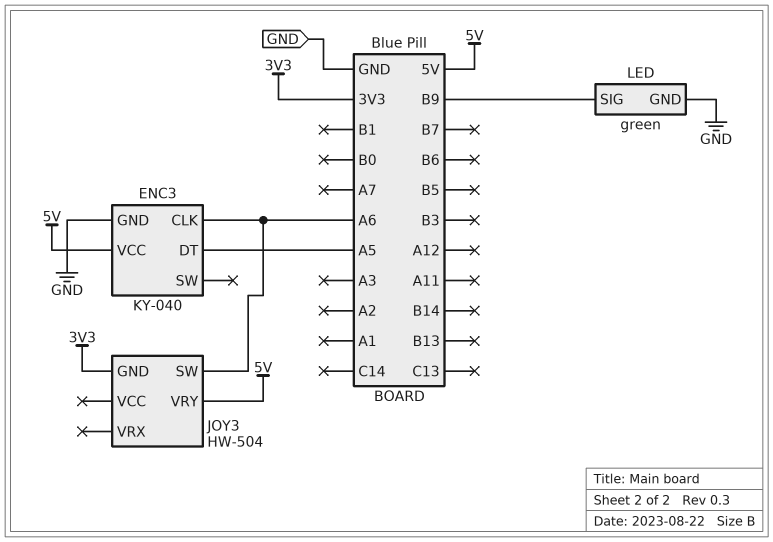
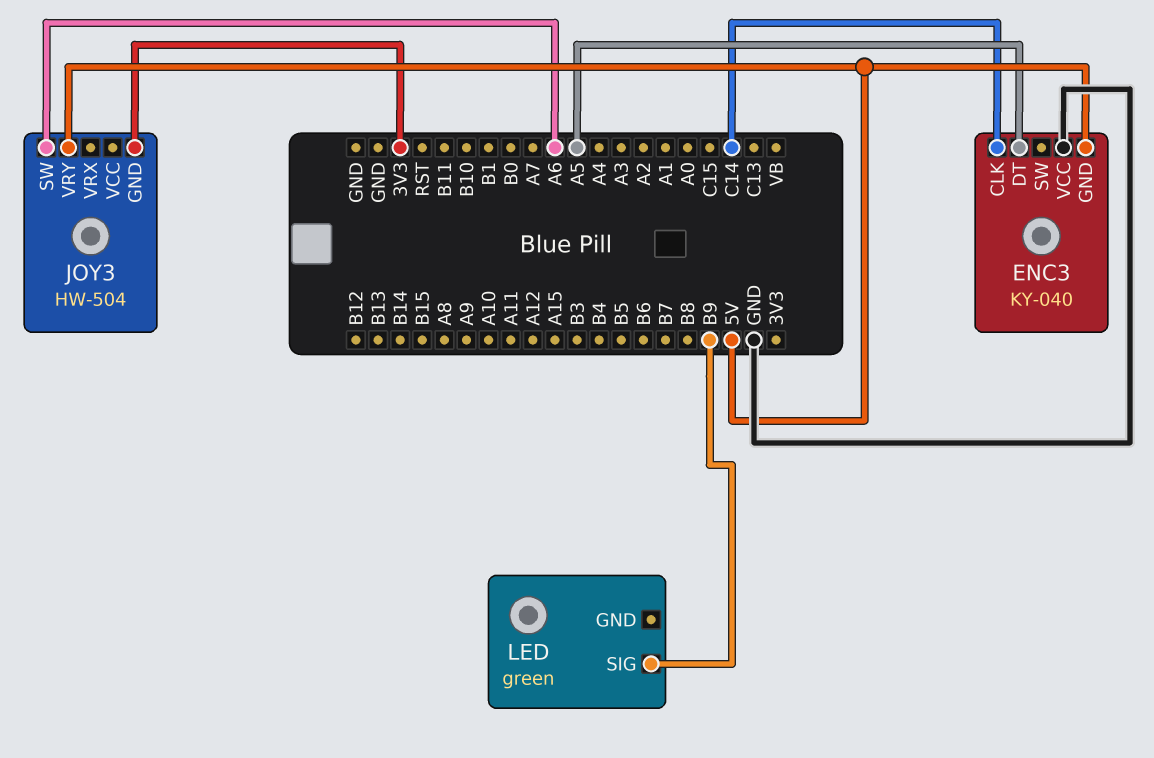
ENC3 pin CLK: A6 -> C14
ENC3 pin GND: GND -> 5V
ENC3 pin VCC: 5V -> GND
LED pin GND: GND -> none

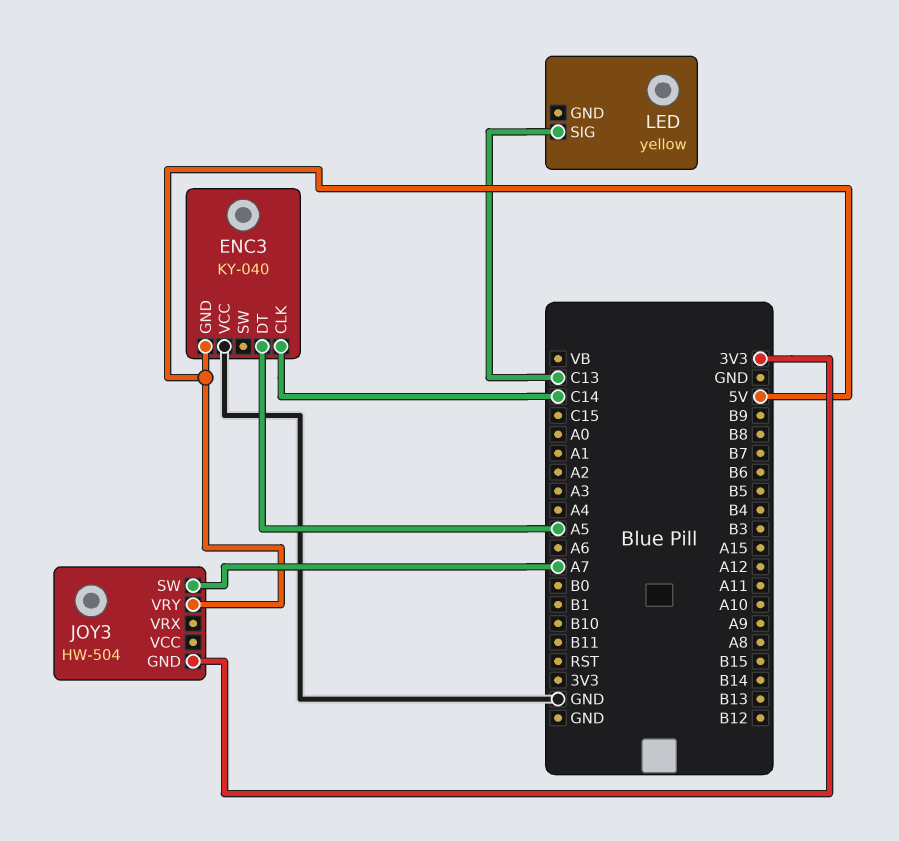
JOY3 pin SW: A6 -> A7
LED: green -> yellow
LED pin SIG: B9 -> C13

